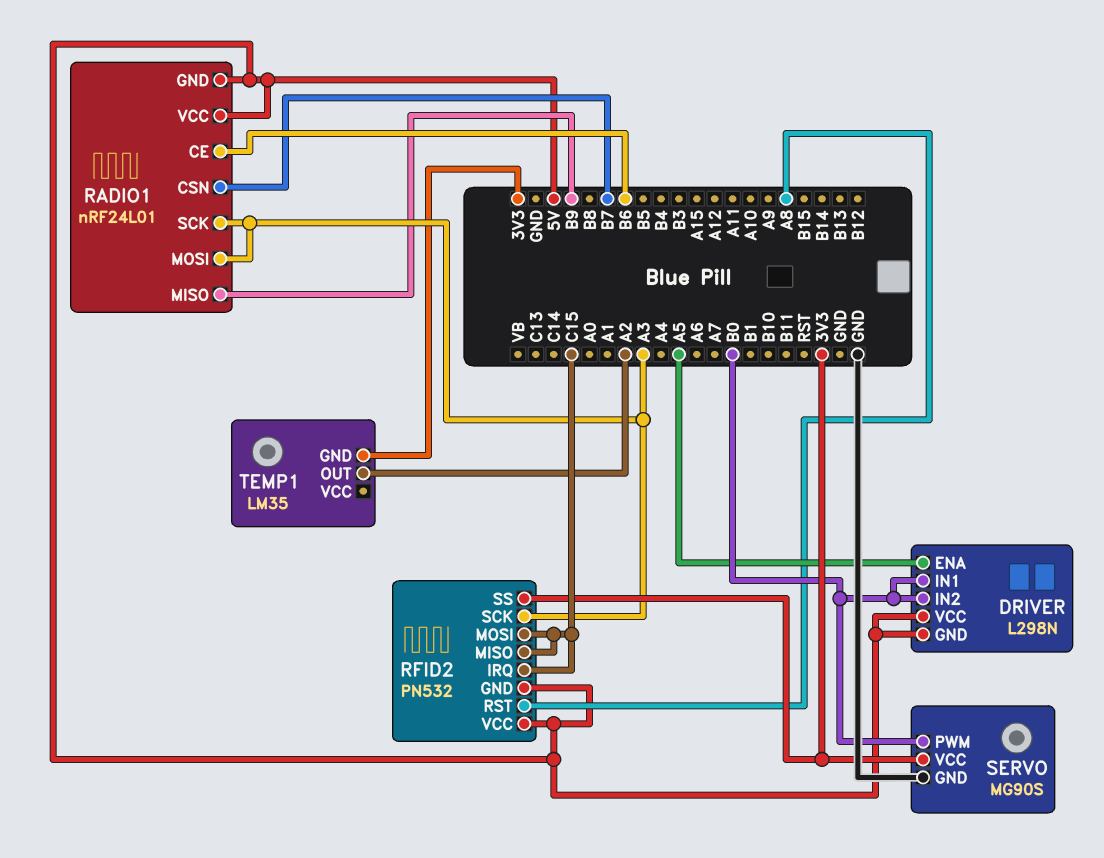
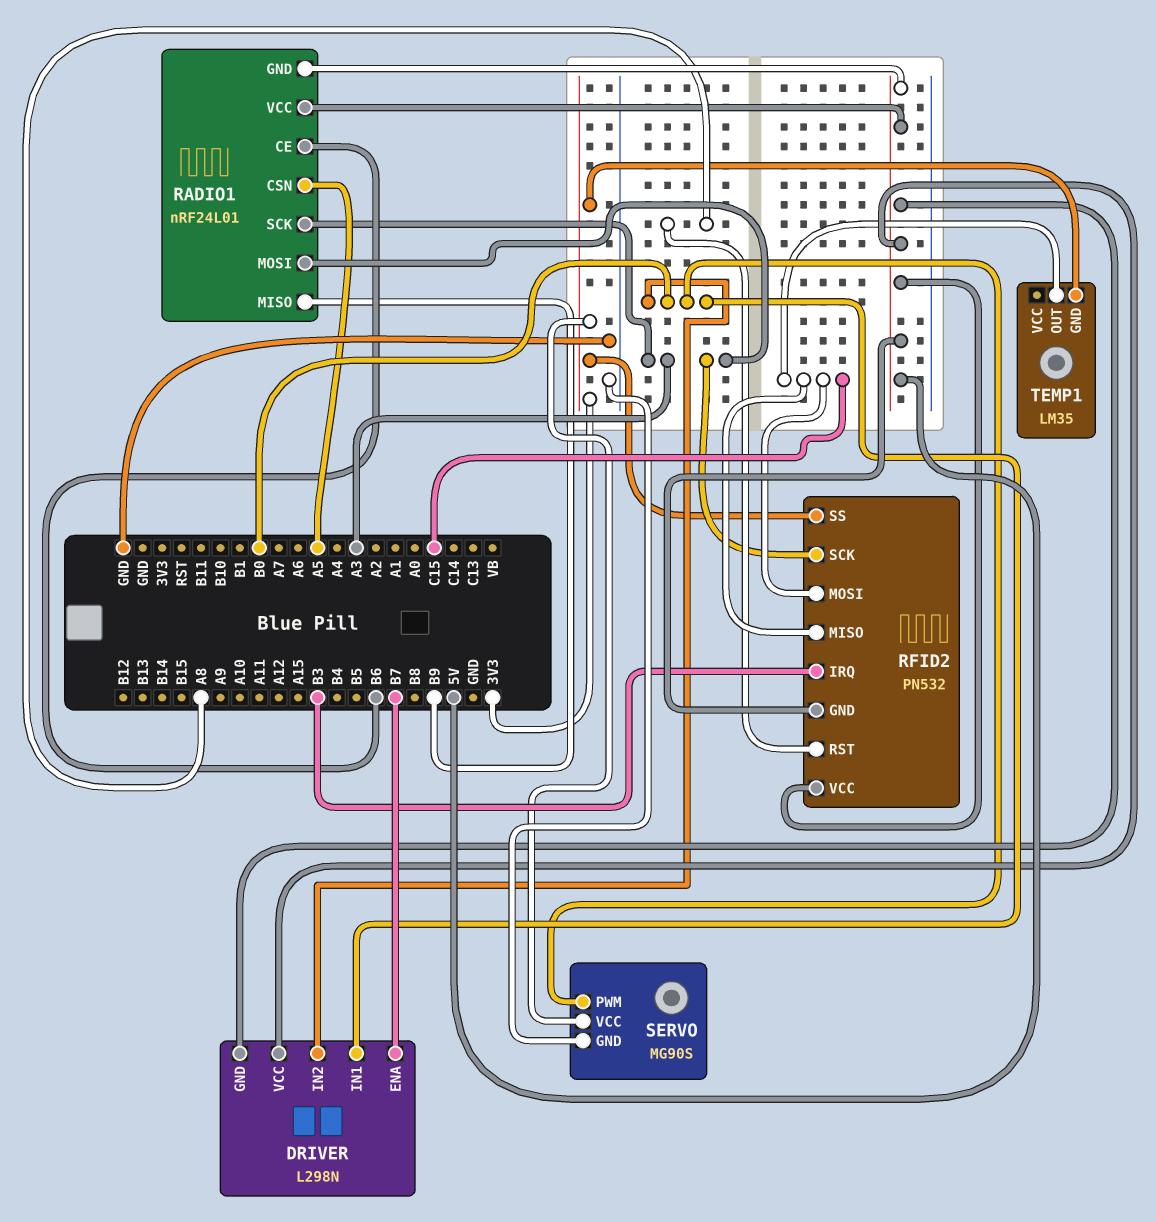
DRIVER pin ENA: A5 -> B7
RADIO1 pin CSN: B7 -> A5
RFID2 pin IRQ: C15 -> B3
TEMP1 pin OUT: A2 -> C15

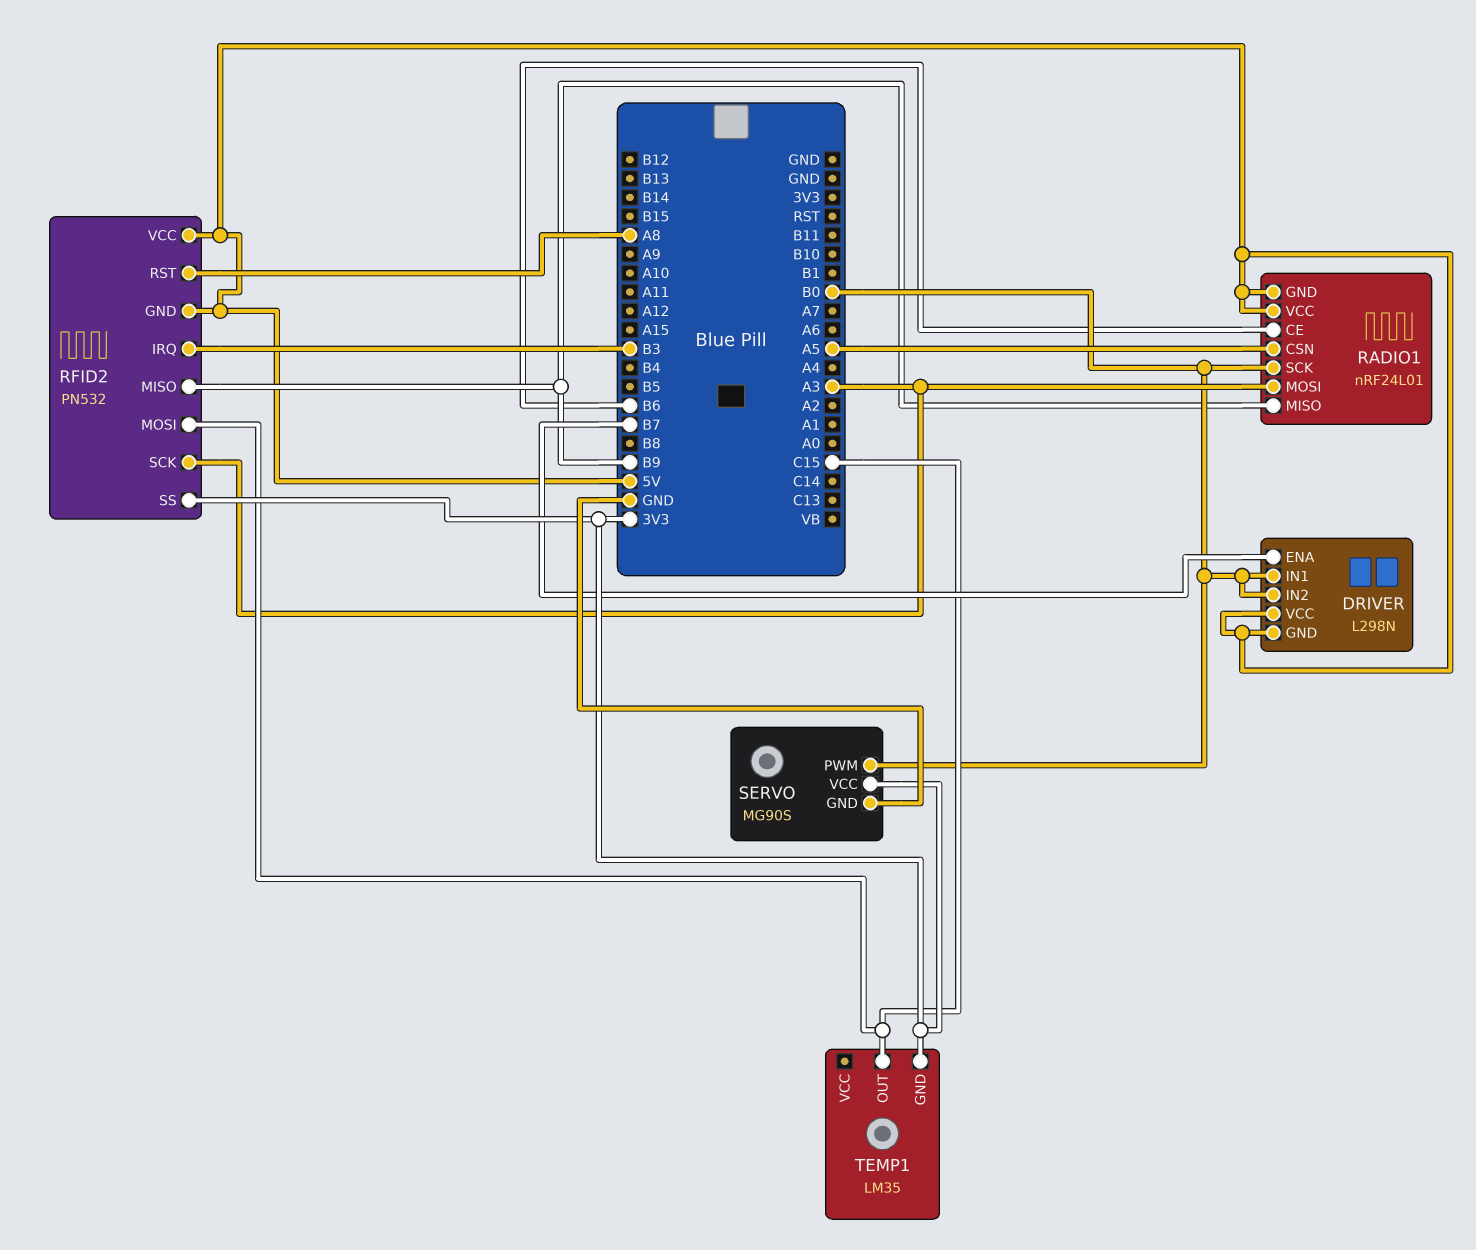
RADIO1 pin SCK: A3 -> B0
RFID2 pin MISO: C15 -> B9

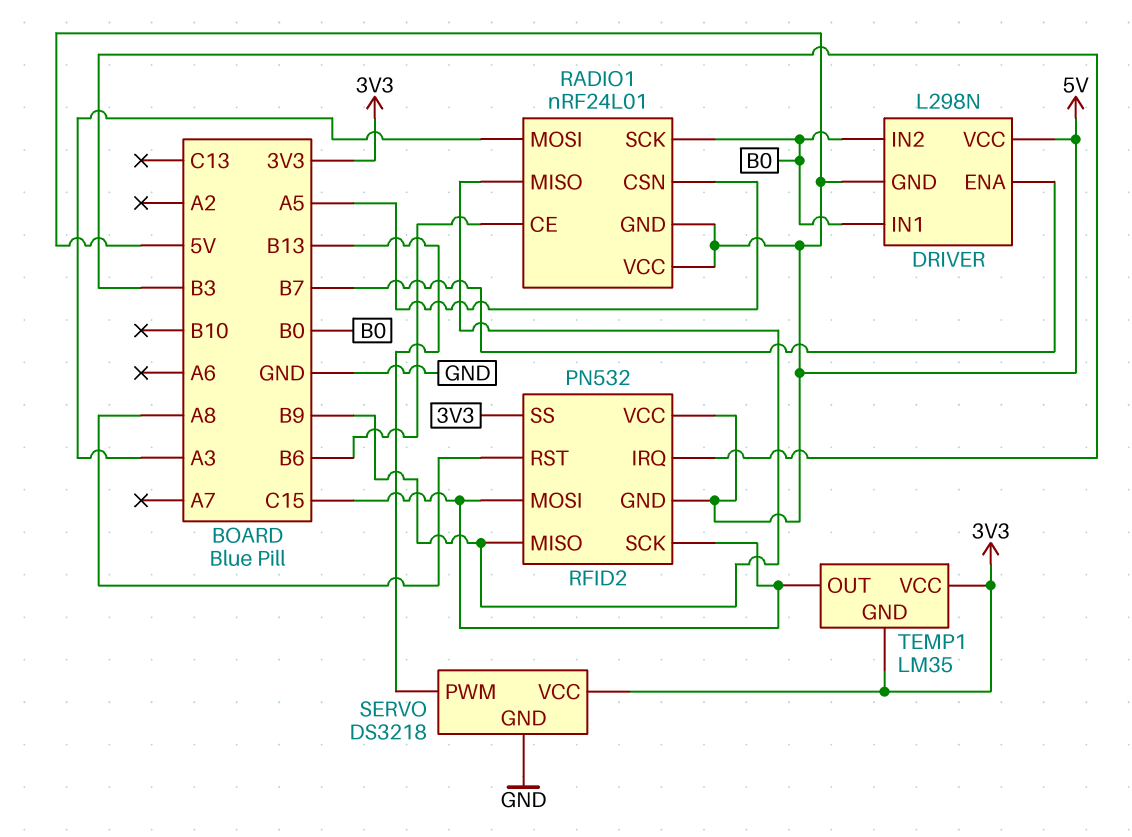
RFID2 pin SCK: A3 -> C15
SERVO: MG90S -> DS3218
SERVO pin PWM: B0 -> B13
TEMP1 pin VCC: none -> 3V3

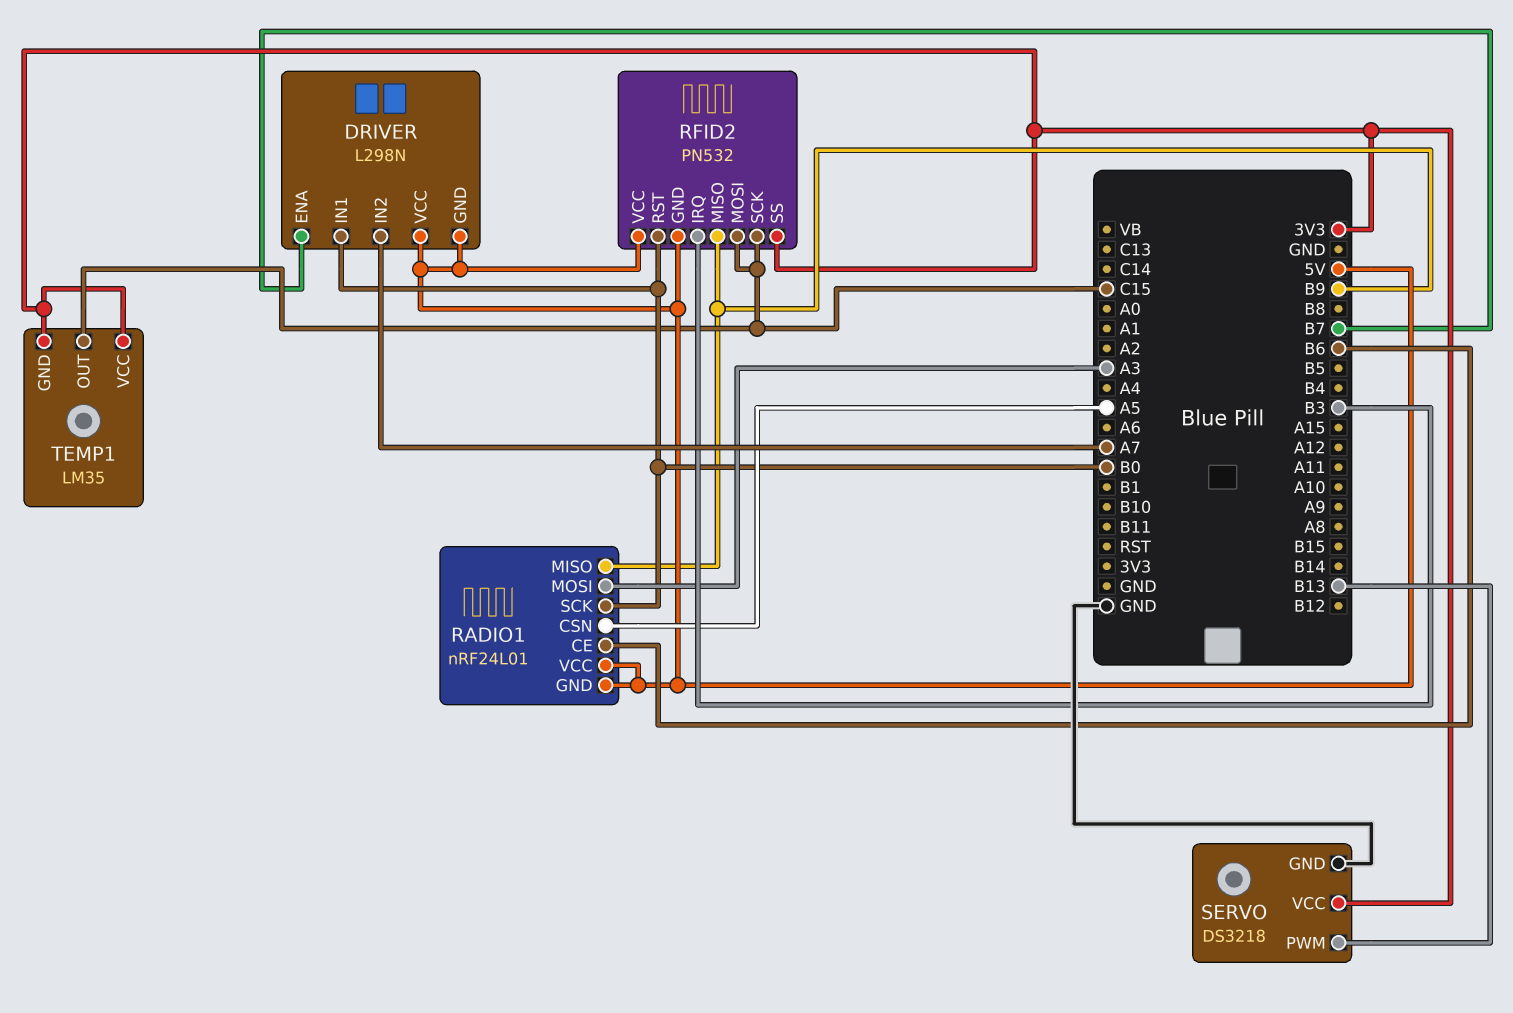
DRIVER pin IN2: B0 -> A7
RFID2 pin RST: A8 -> B0

